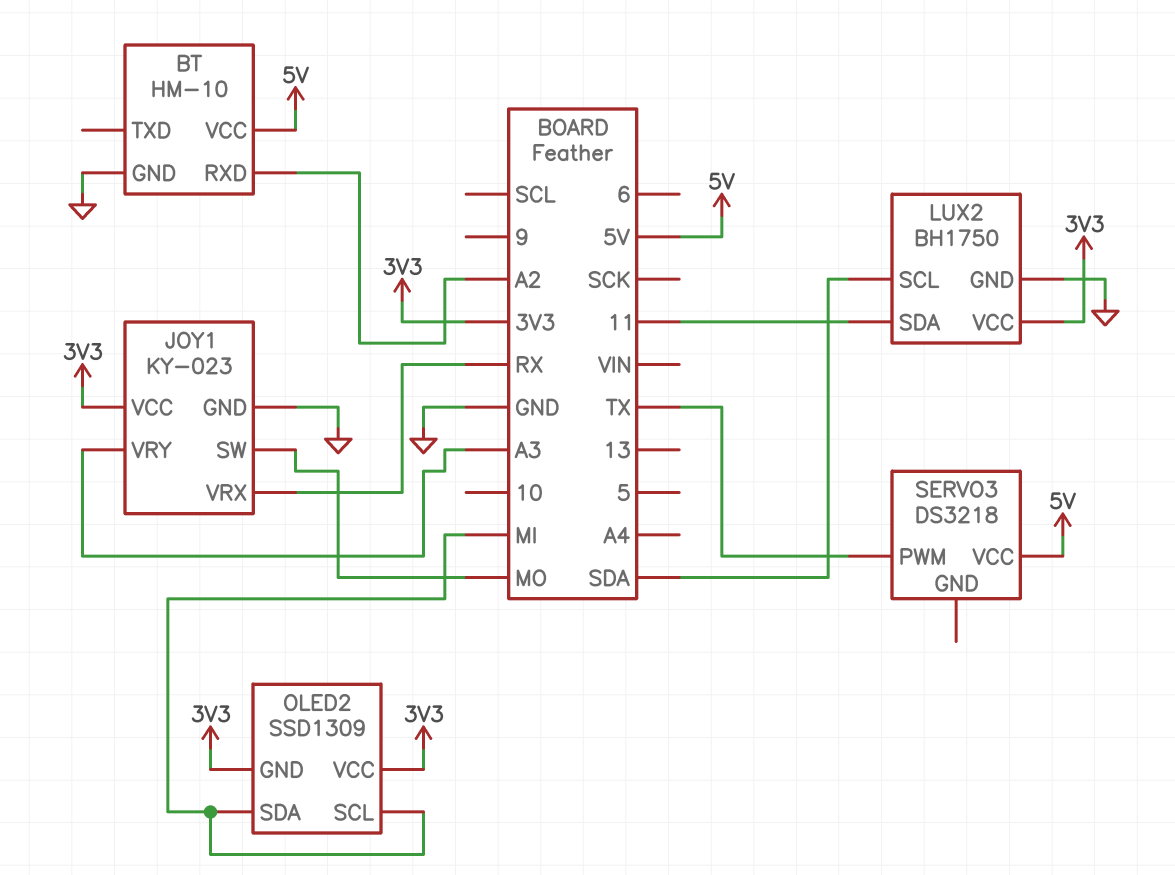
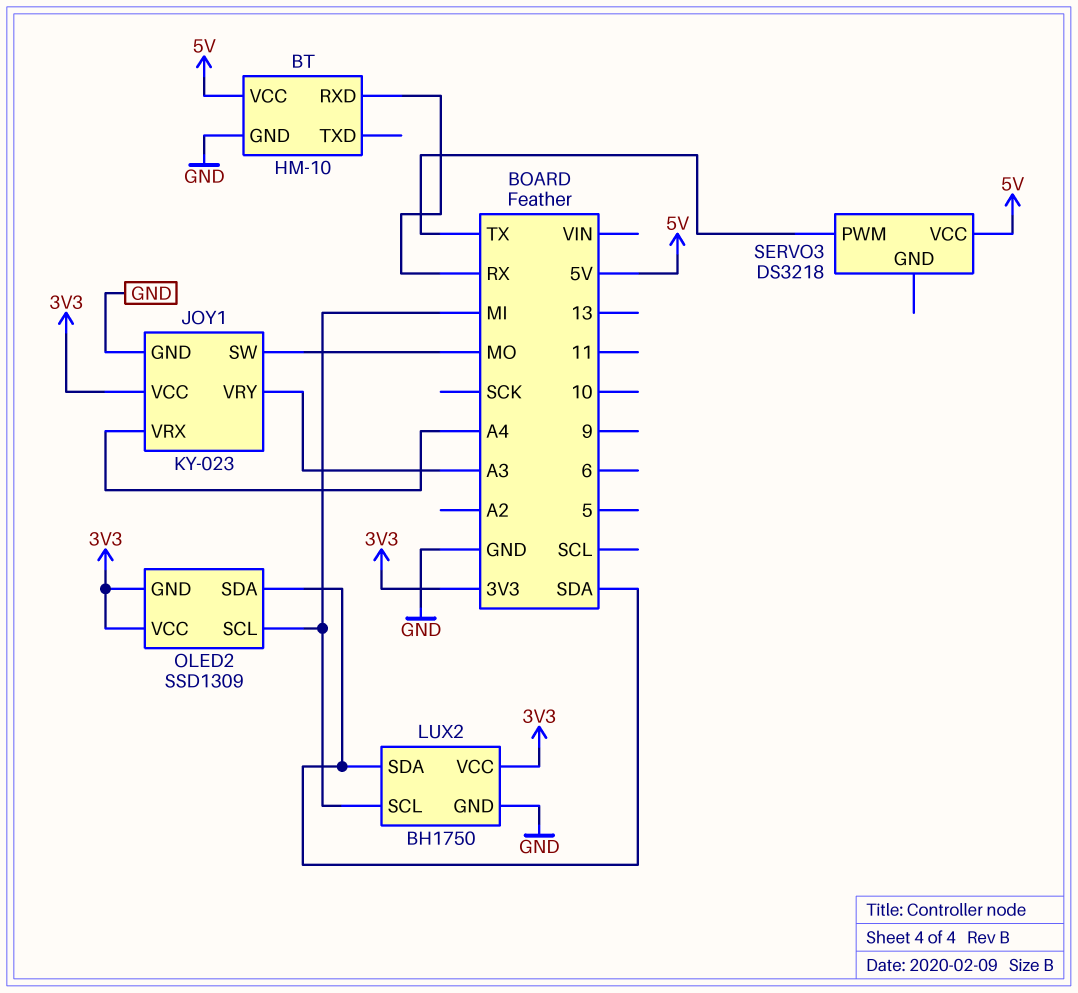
BT pin RXD: A2 -> RX
JOY1 pin VRX: RX -> A4
LUX2 pin SCL: SDA -> MI
LUX2 pin SDA: 11 -> SDA
OLED2 pin SDA: MI -> SDA

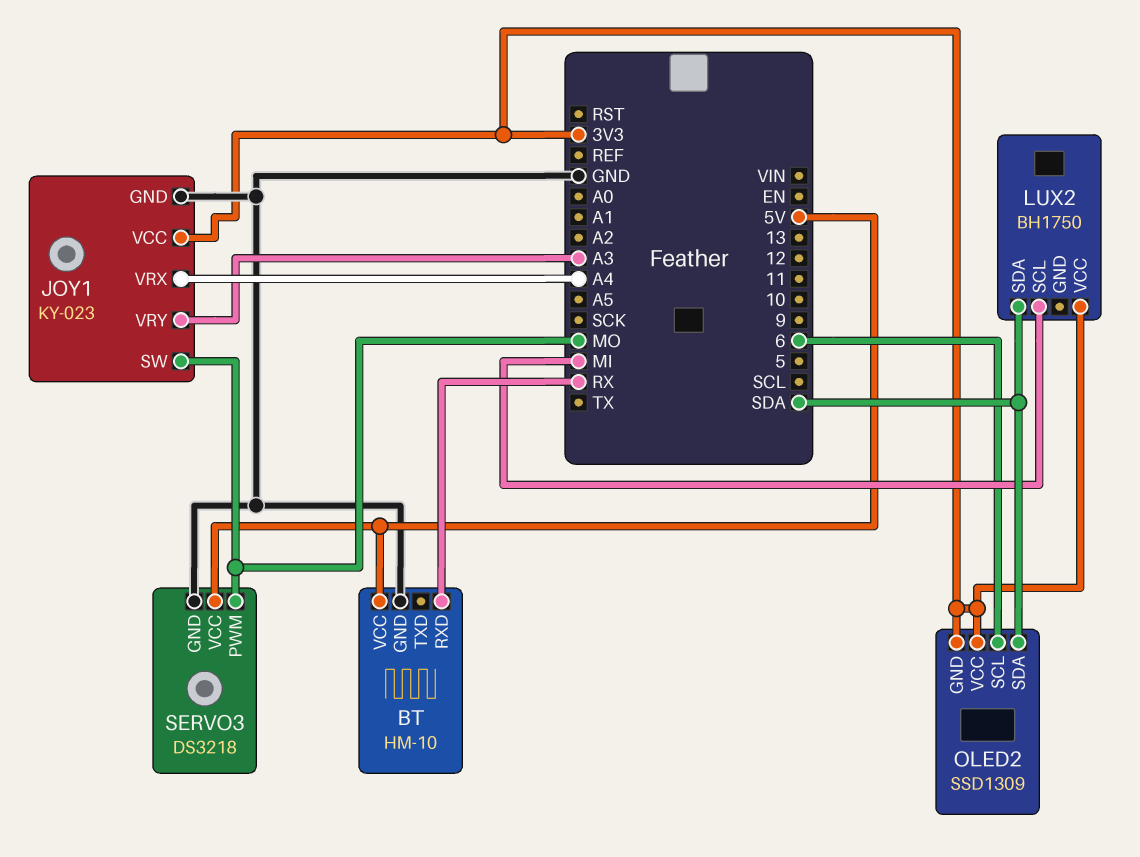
LUX2 pin GND: GND -> none
OLED2 pin SCL: MI -> 6
SERVO3 pin GND: none -> GND
SERVO3 pin PWM: TX -> MO

